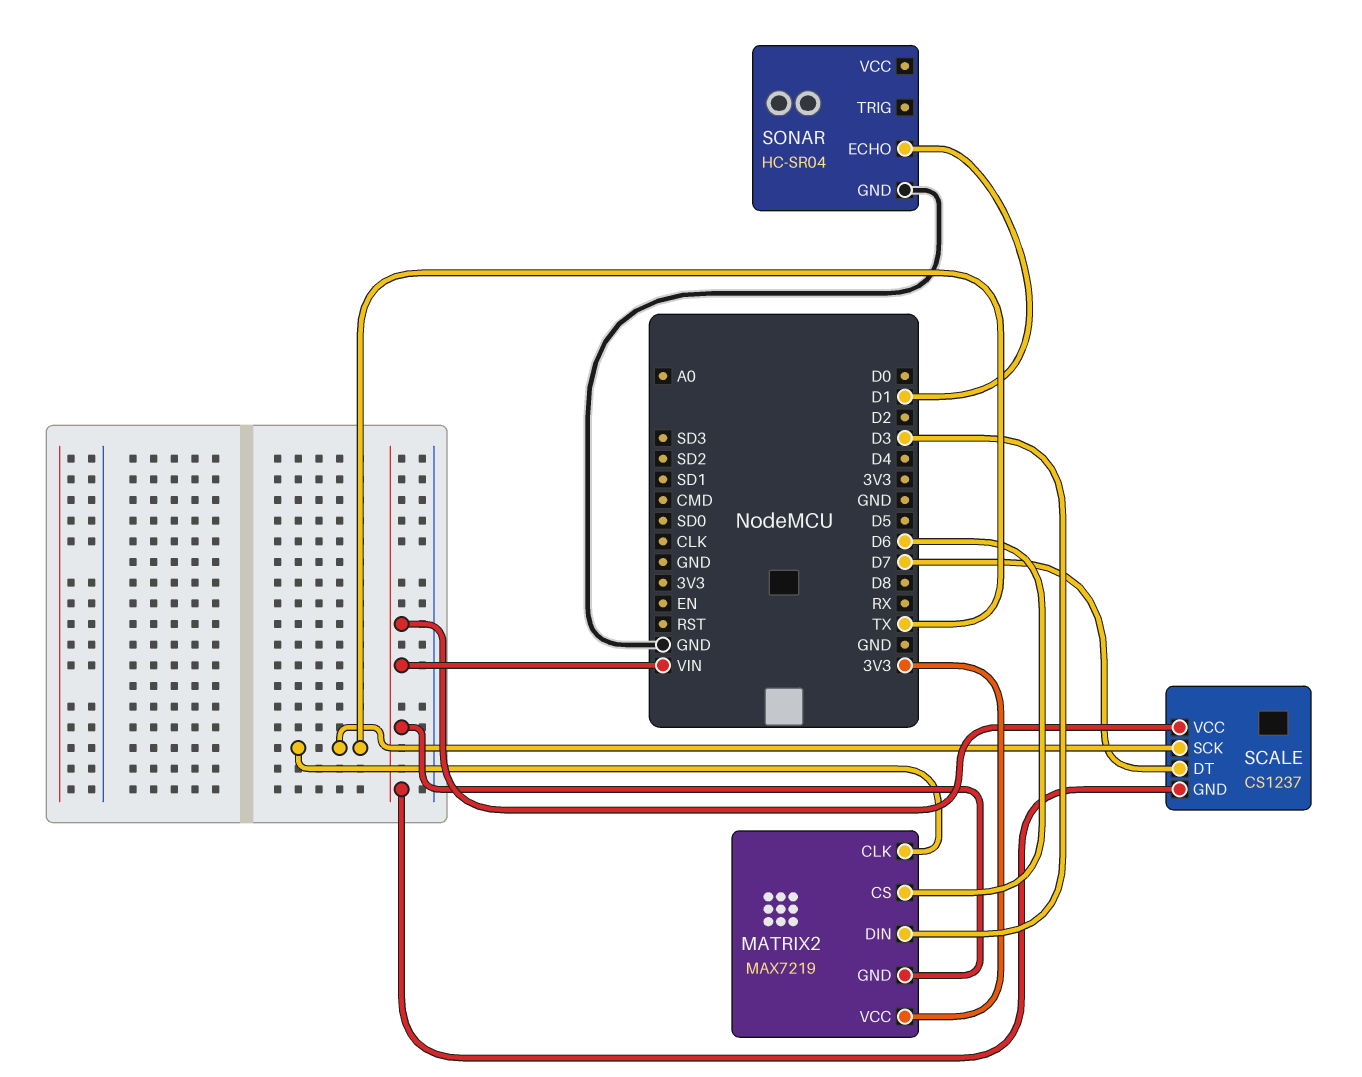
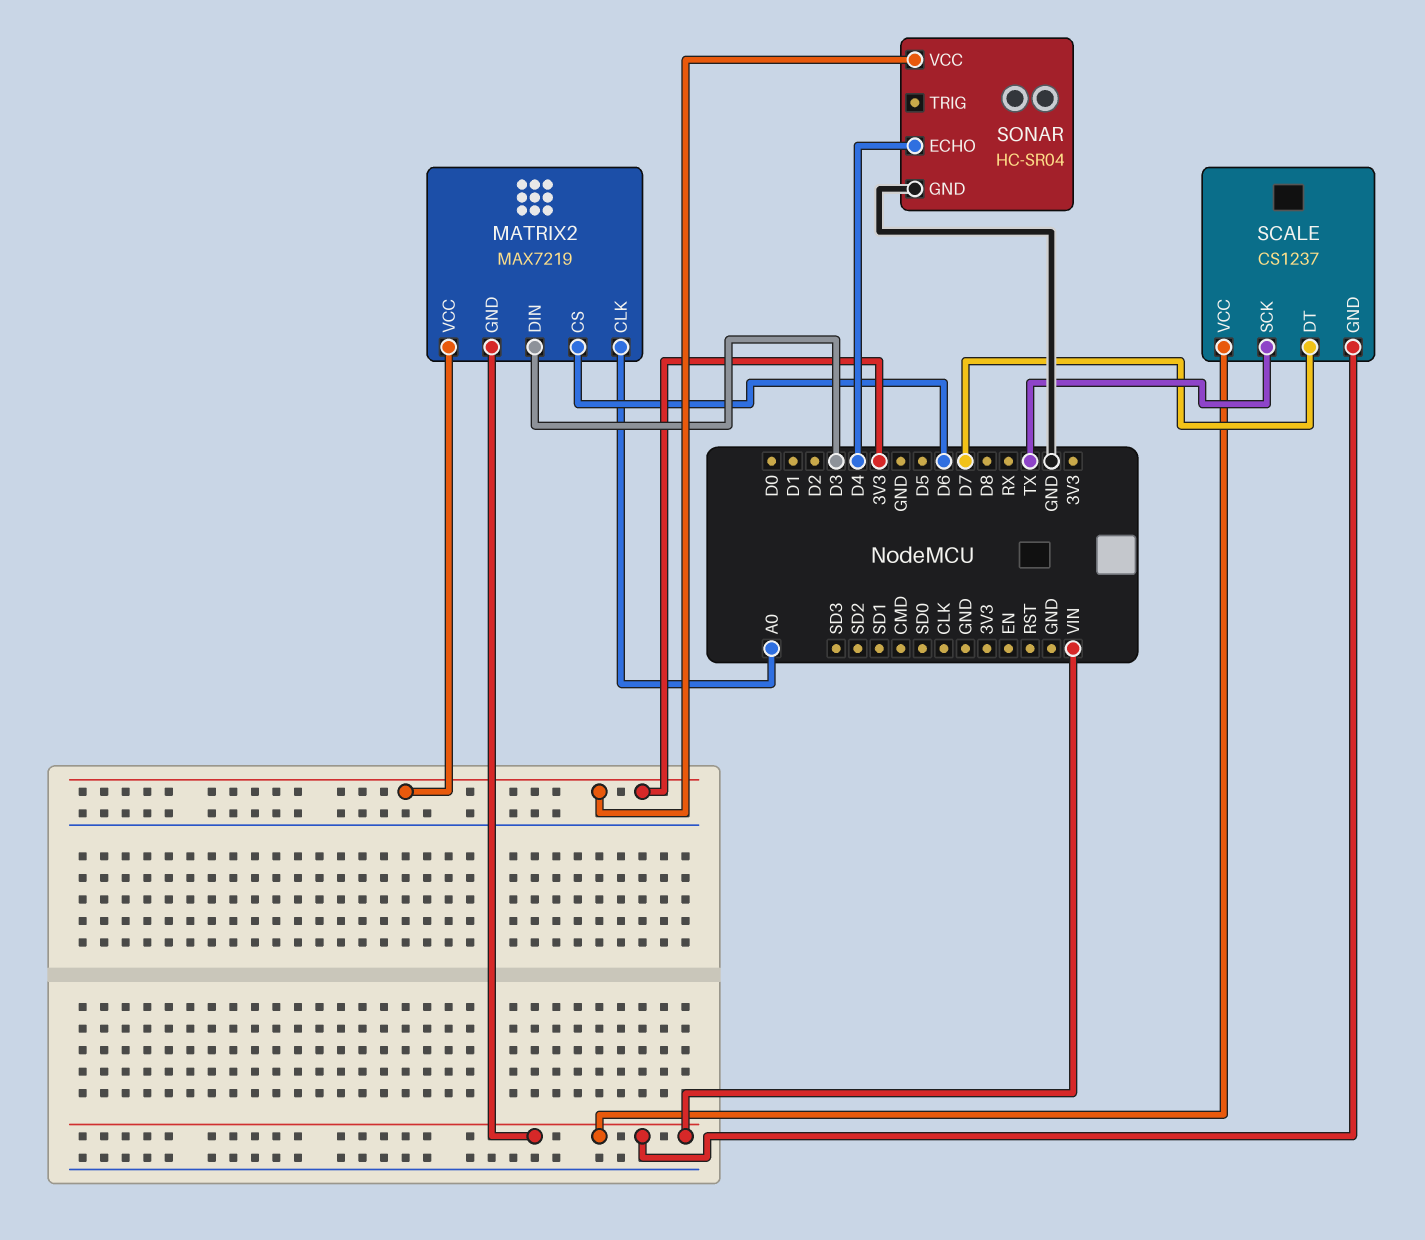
MATRIX2 pin CLK: TX -> A0
SONAR pin ECHO: D1 -> D4
SONAR pin VCC: none -> 3V3

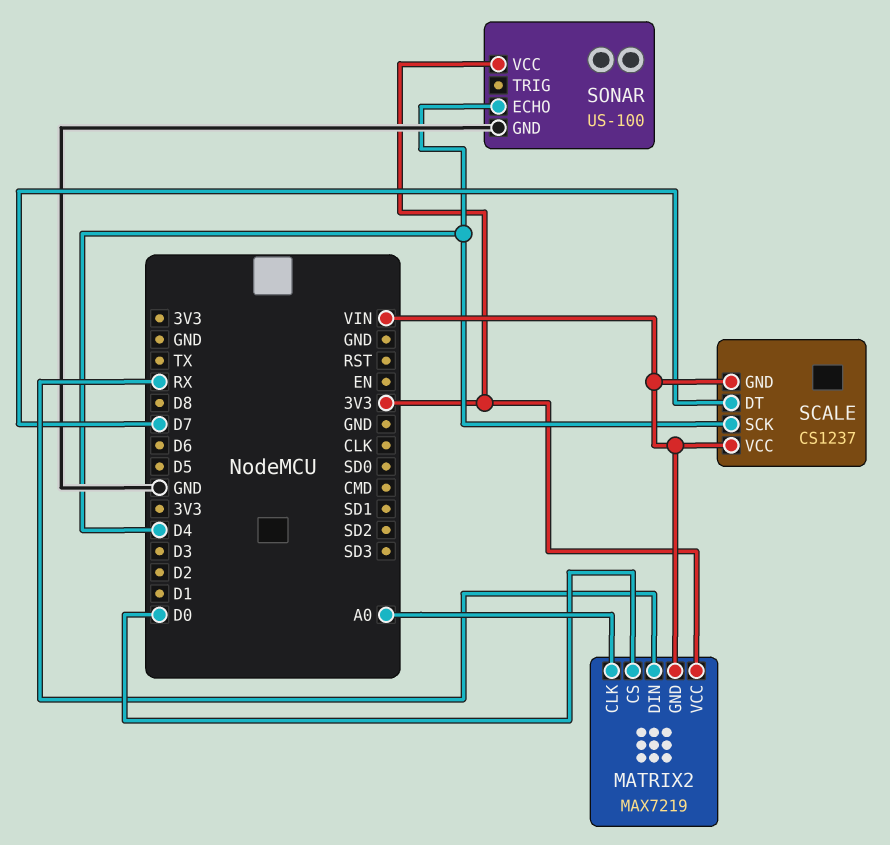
MATRIX2 pin CS: D6 -> D0
MATRIX2 pin DIN: D3 -> RX
SCALE pin SCK: TX -> D4
SONAR: HC-SR04 -> US-100

